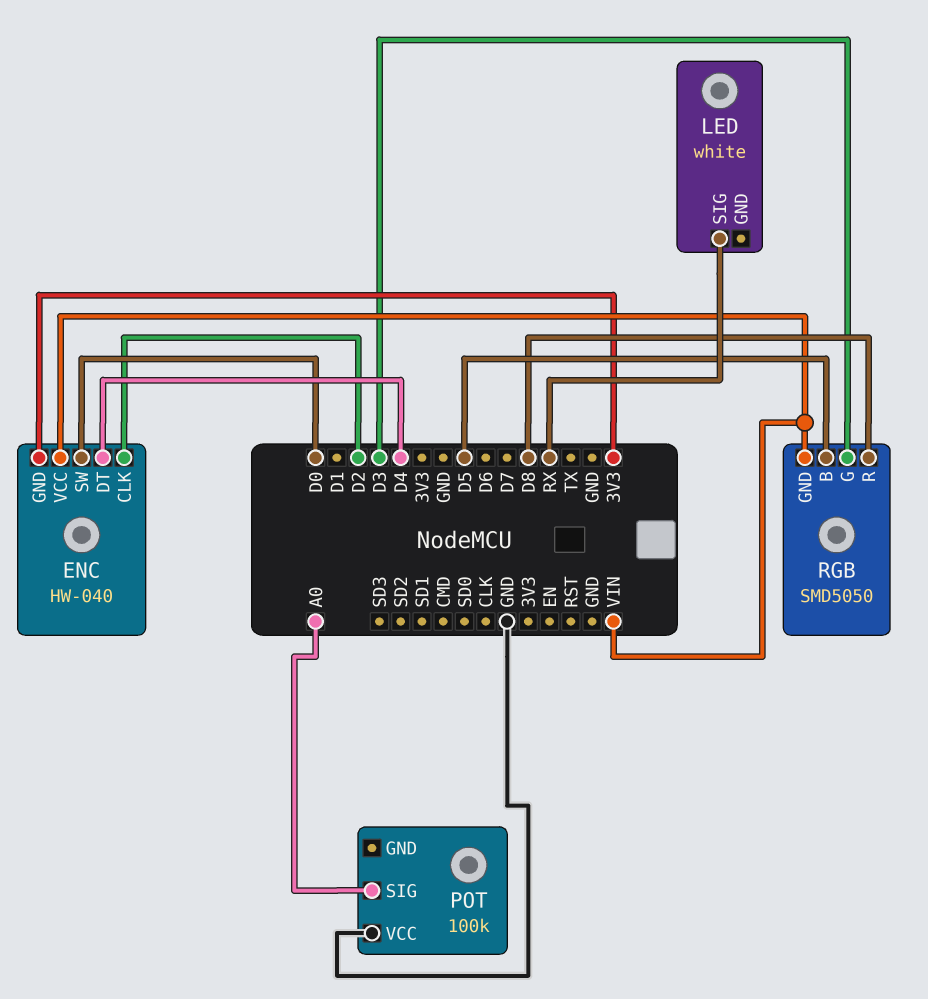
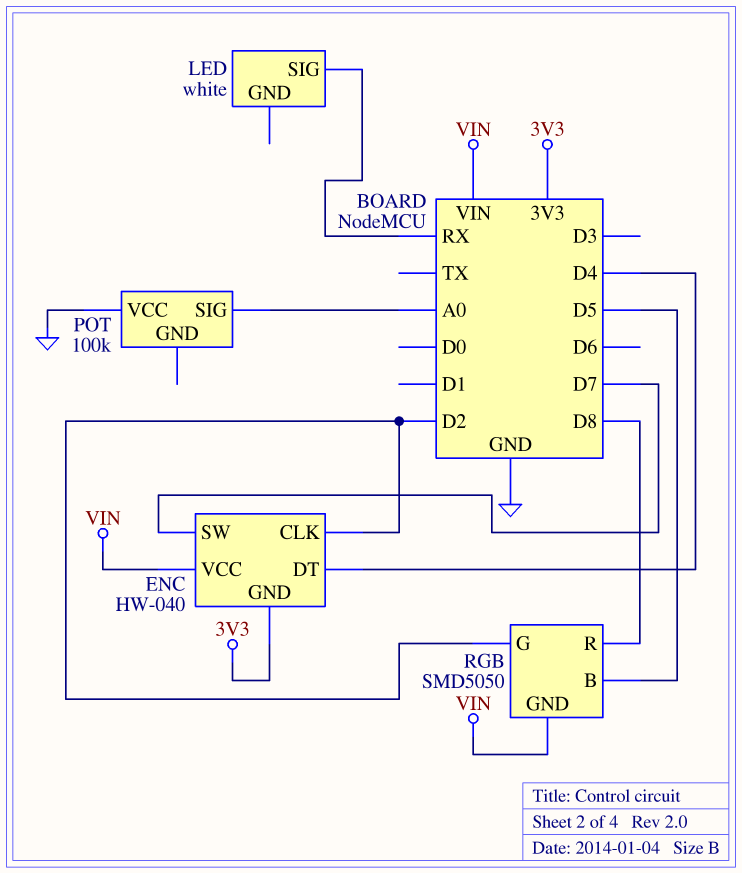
ENC pin SW: D0 -> D7
RGB pin G: D3 -> D2

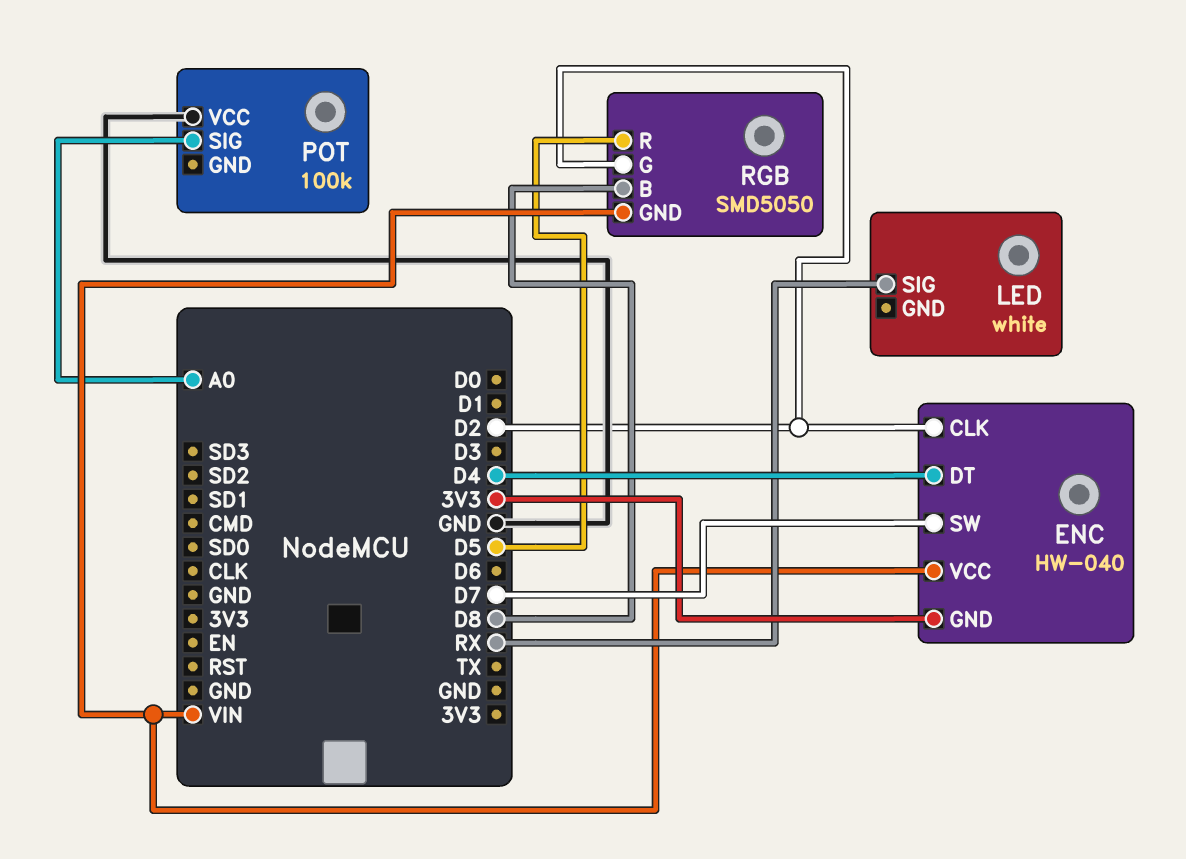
RGB pin B: D5 -> D8
RGB pin R: D8 -> D5

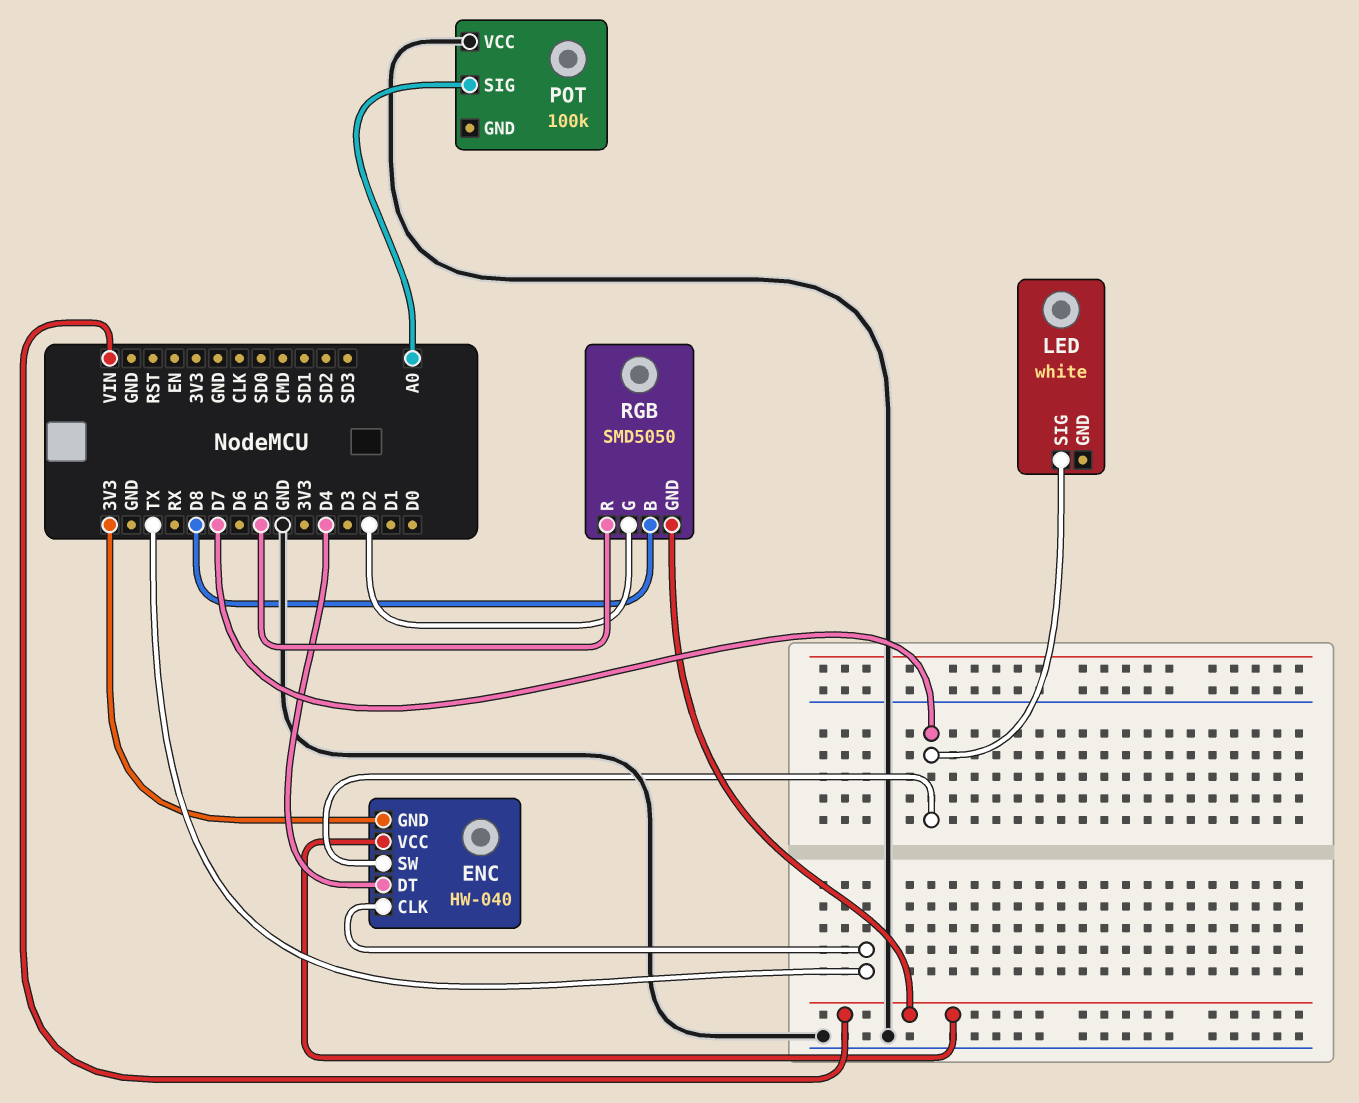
ENC pin CLK: D2 -> TX
LED pin SIG: RX -> D7

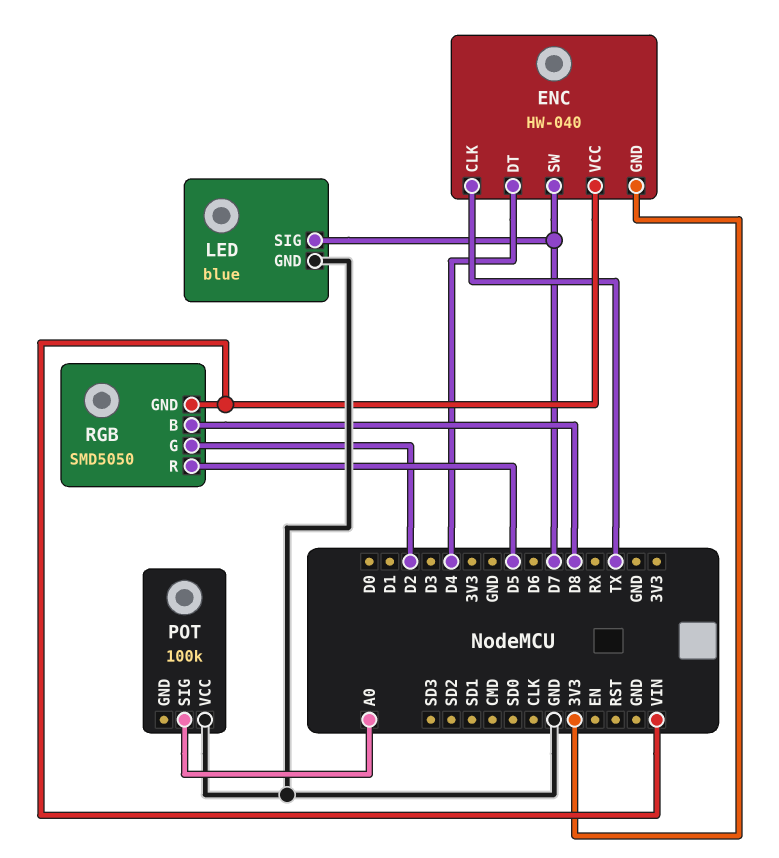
LED: white -> blue
LED pin GND: none -> GND

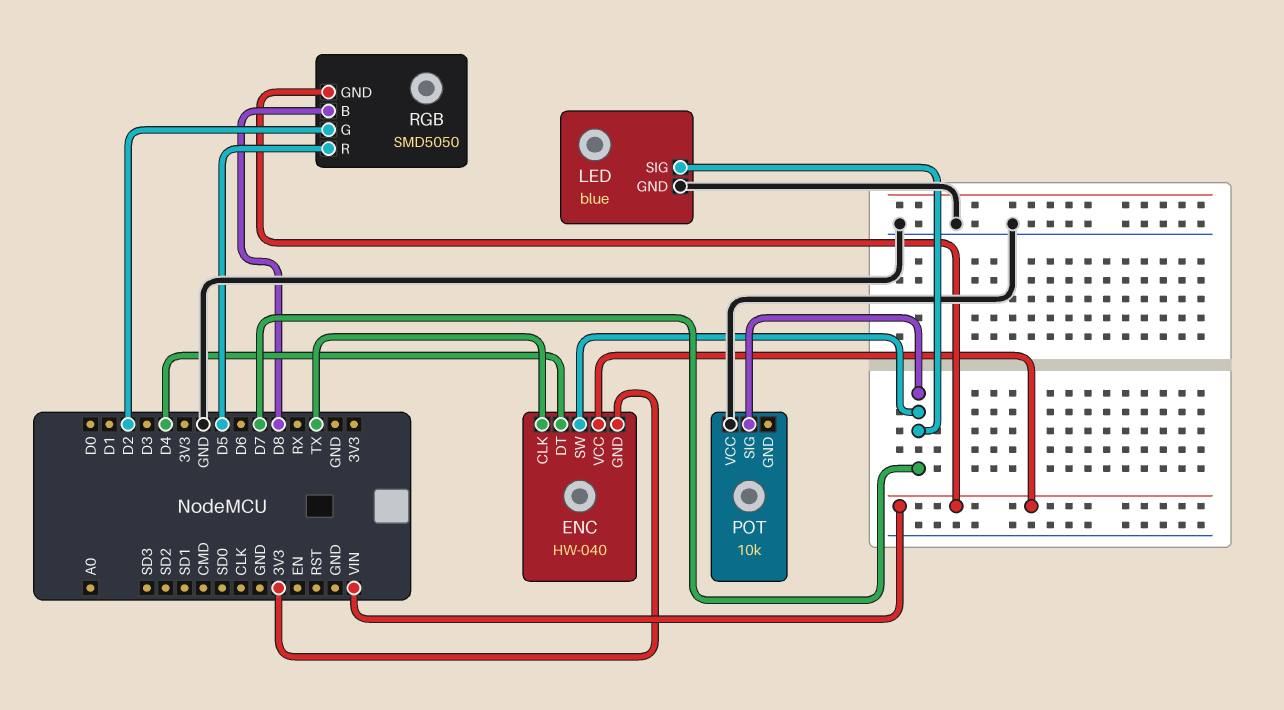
POT: 100k -> 10k
POT pin SIG: A0 -> D7

